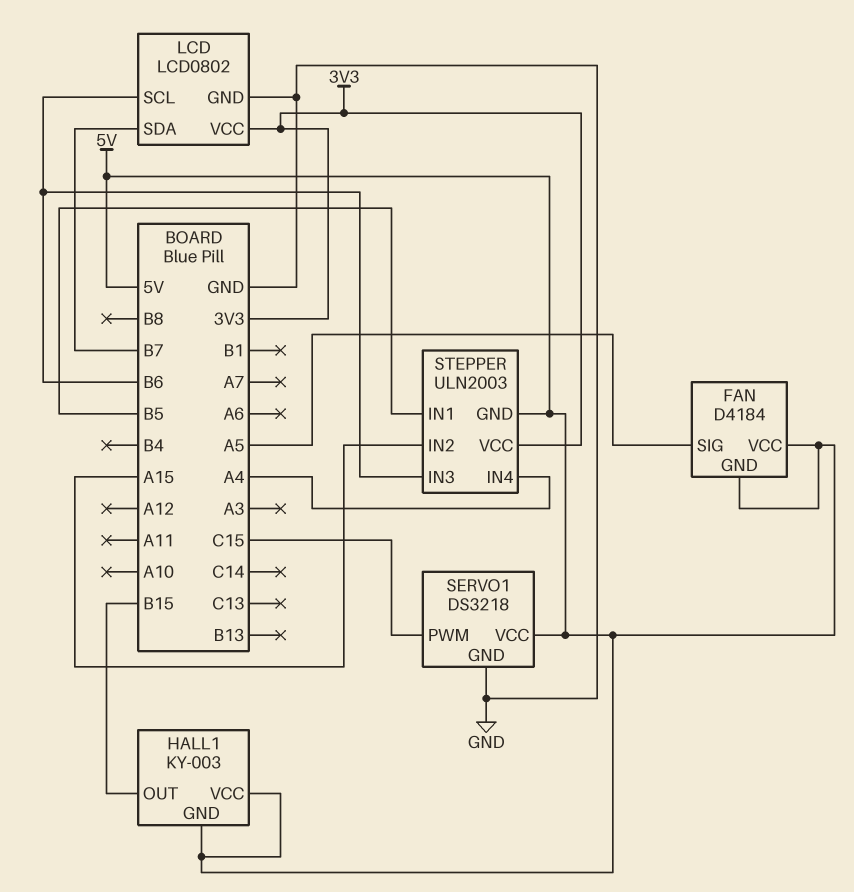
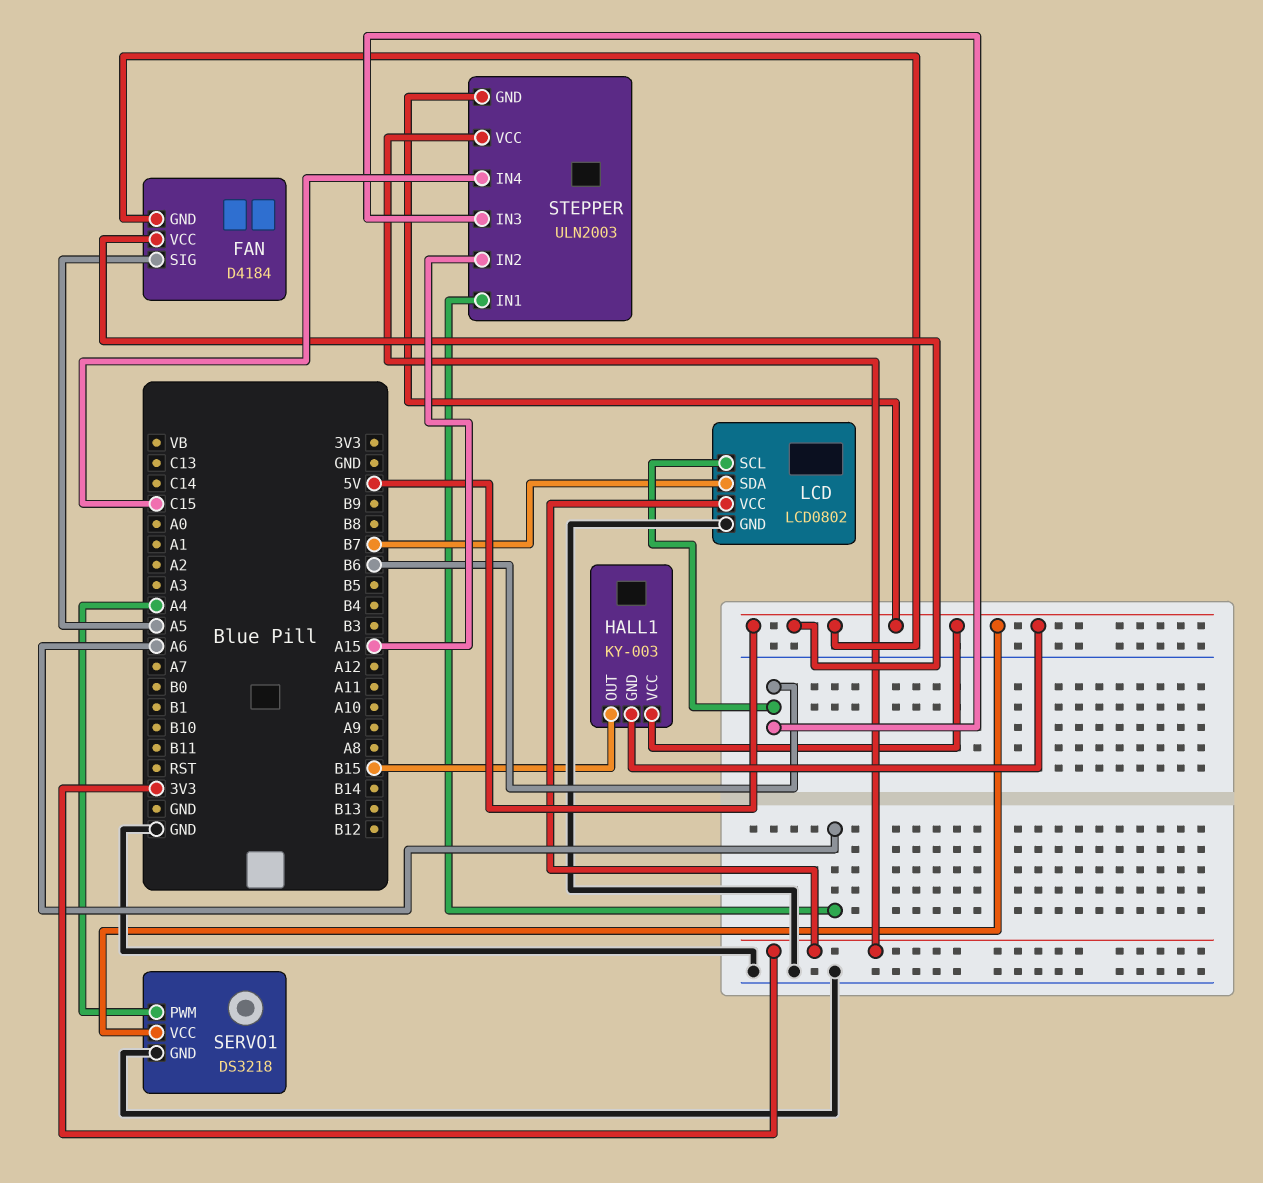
SERVO1 pin PWM: C15 -> A4
STEPPER pin IN1: B5 -> A6
STEPPER pin IN4: A4 -> C15

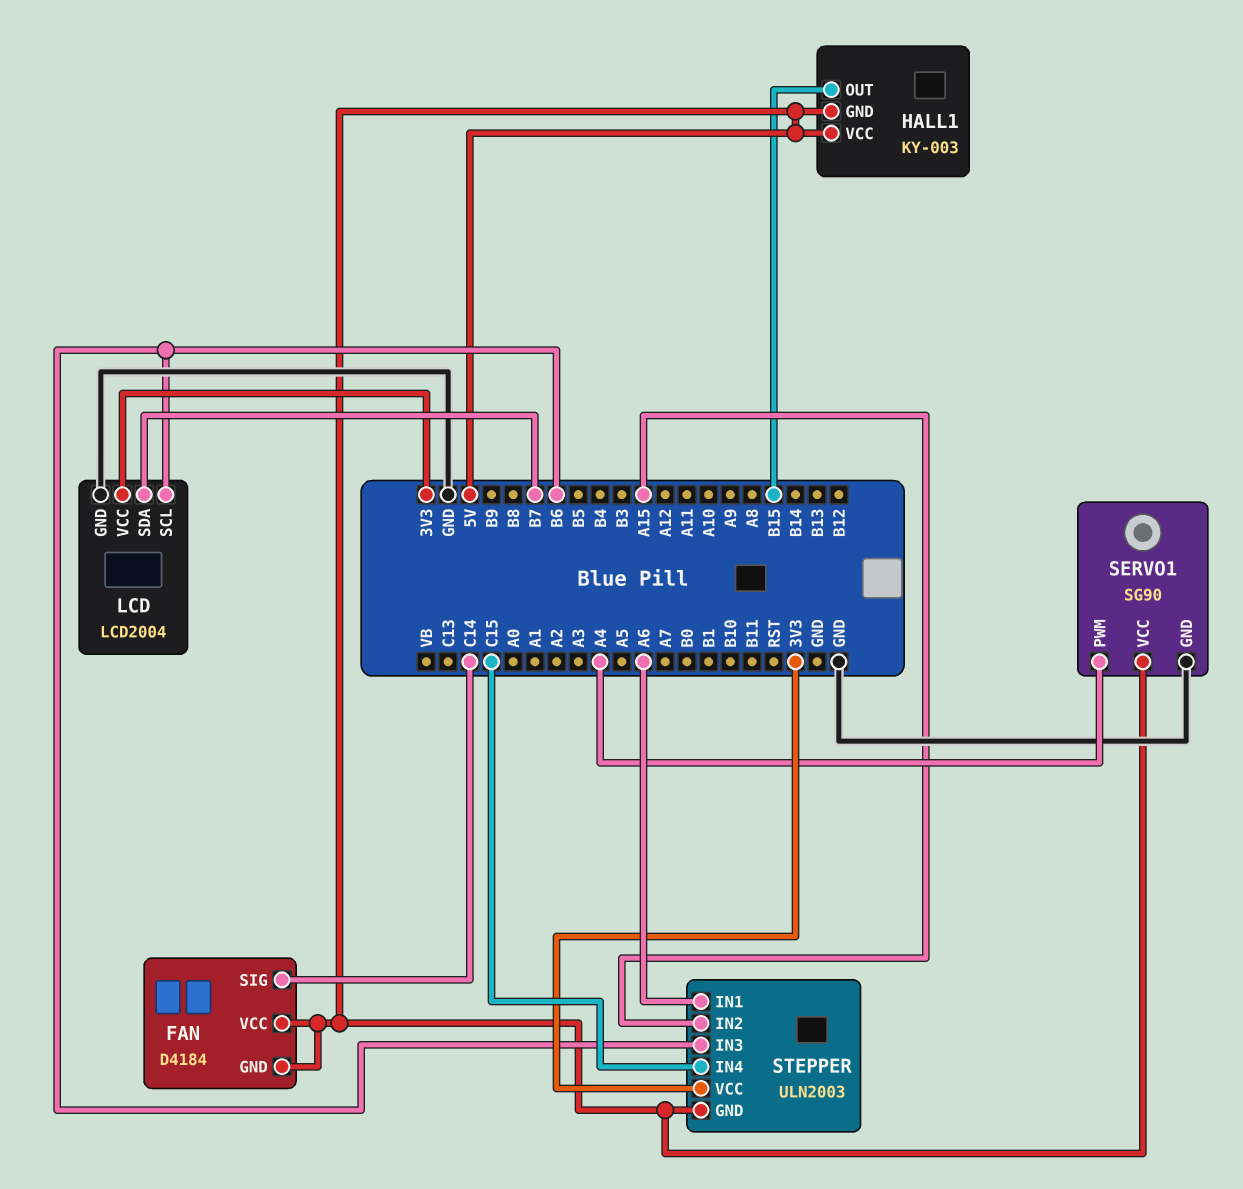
FAN pin SIG: A5 -> C14
LCD: LCD0802 -> LCD2004
SERVO1: DS3218 -> SG90

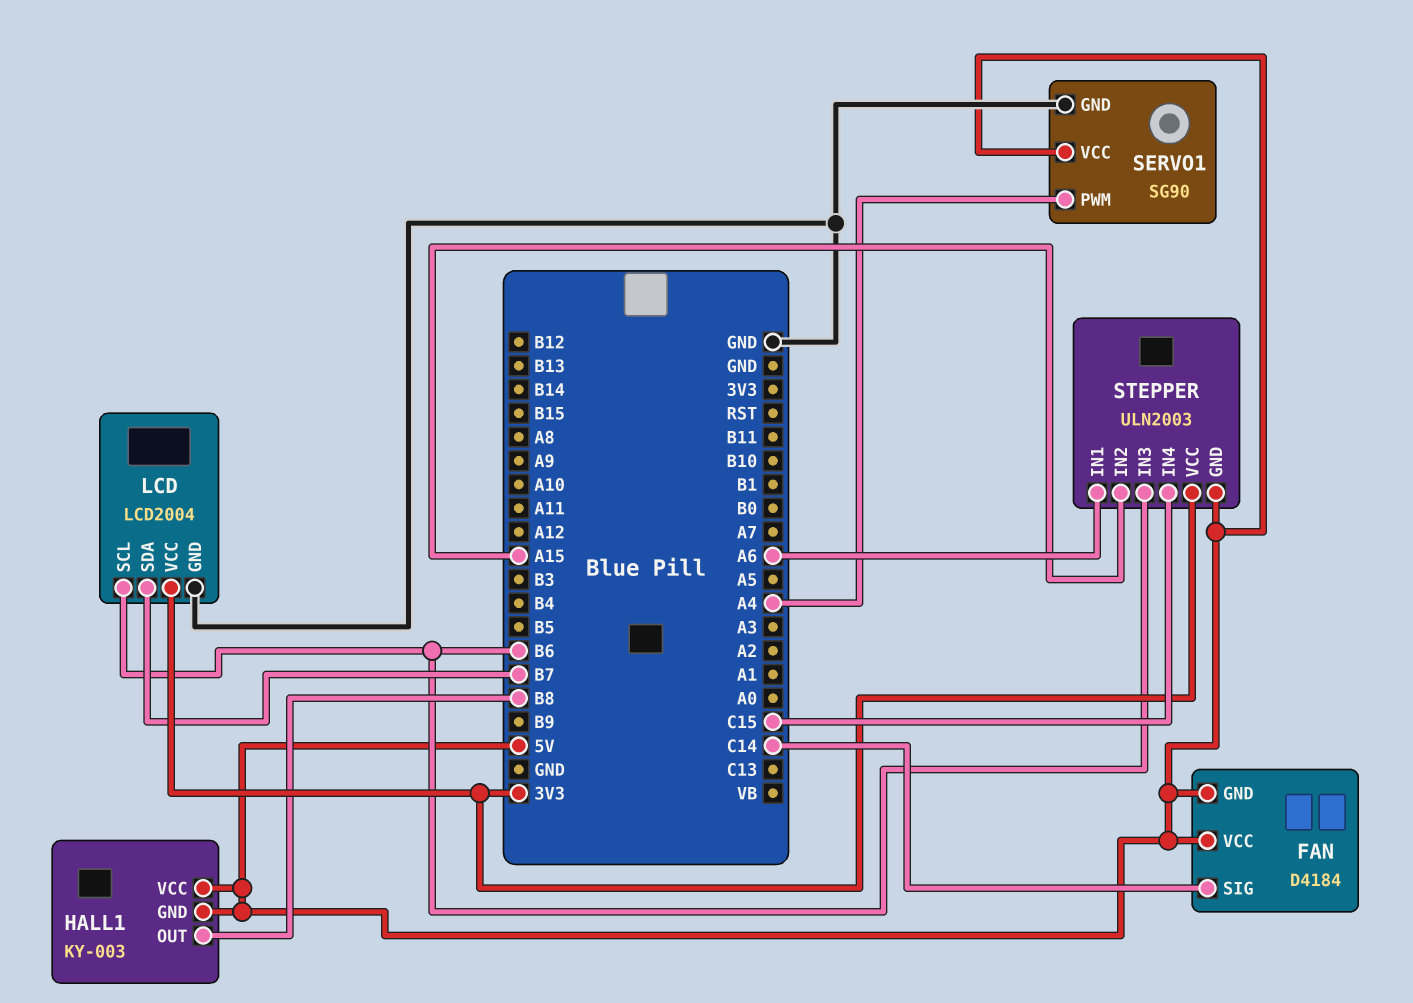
HALL1 pin OUT: B15 -> B8

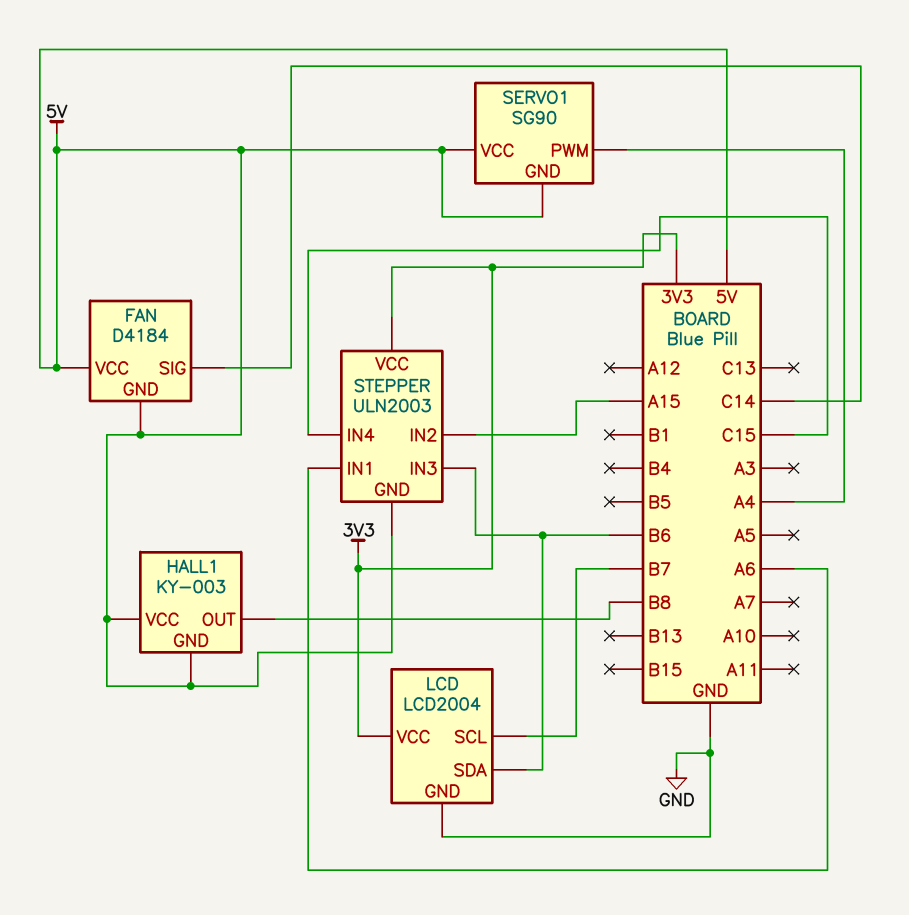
LCD pin SCL: B6 -> B7
LCD pin SDA: B7 -> B6
SERVO1 pin GND: GND -> 5V

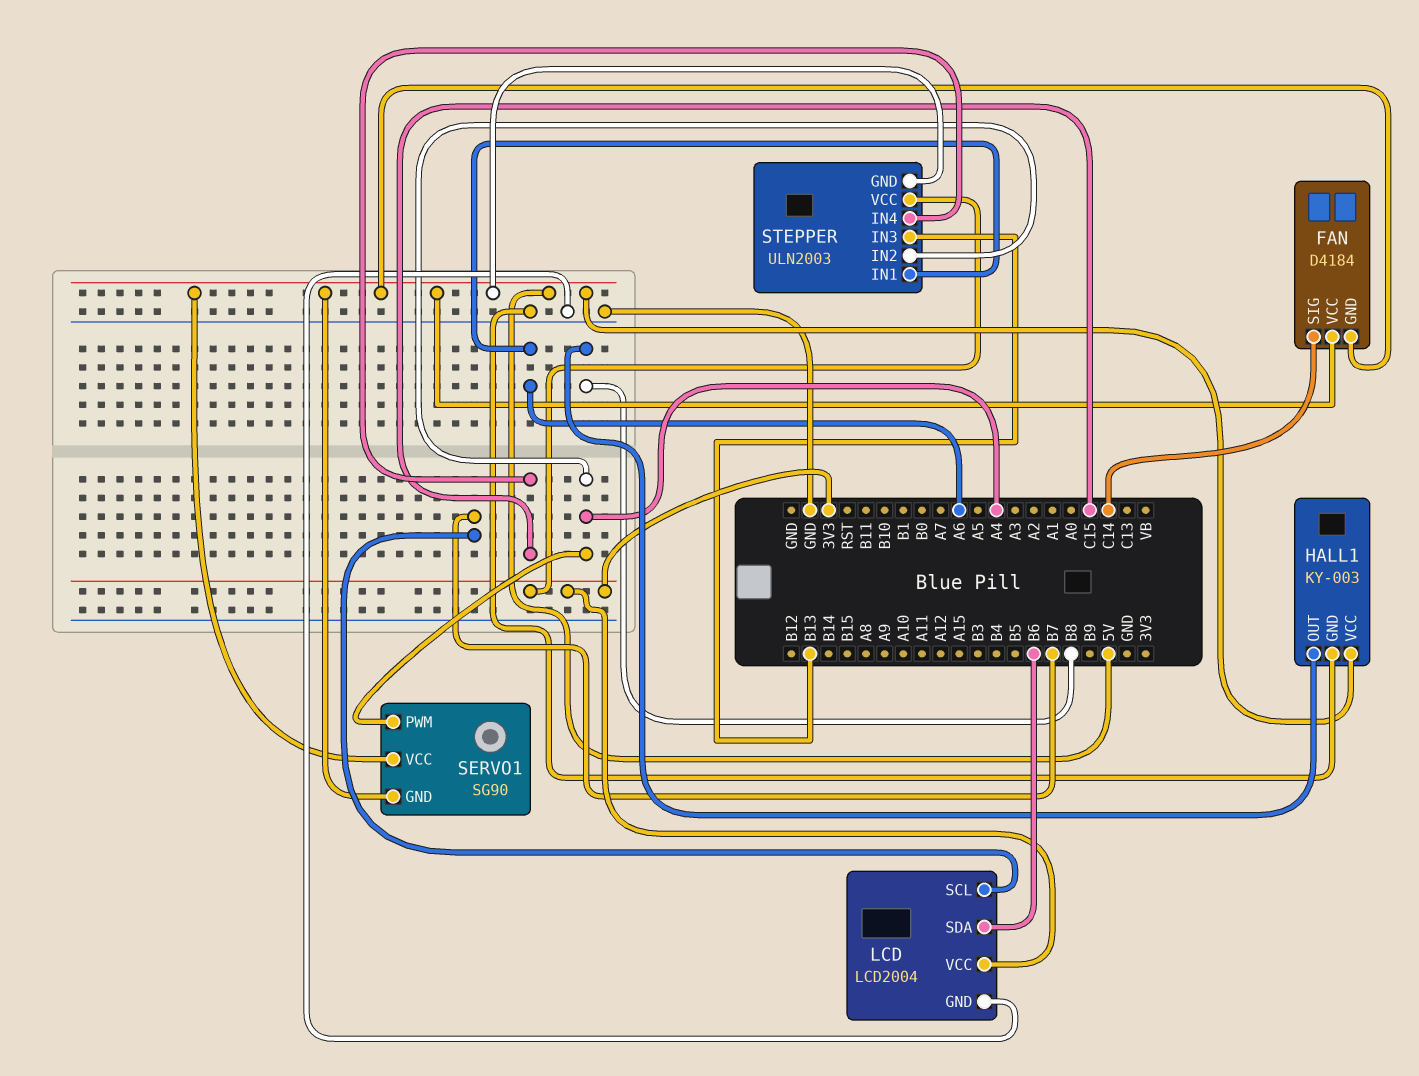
HALL1 pin GND: 5V -> GND
STEPPER pin IN2: A15 -> A4
STEPPER pin IN3: B6 -> B13

